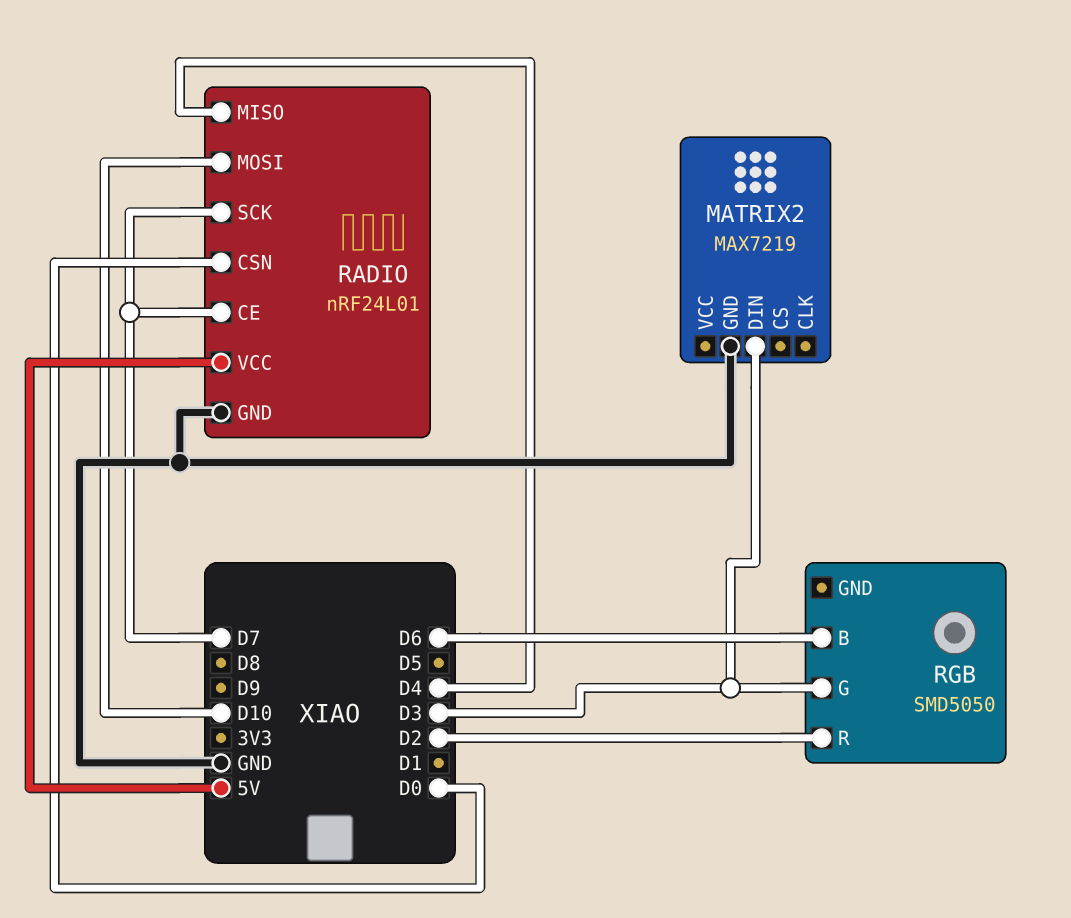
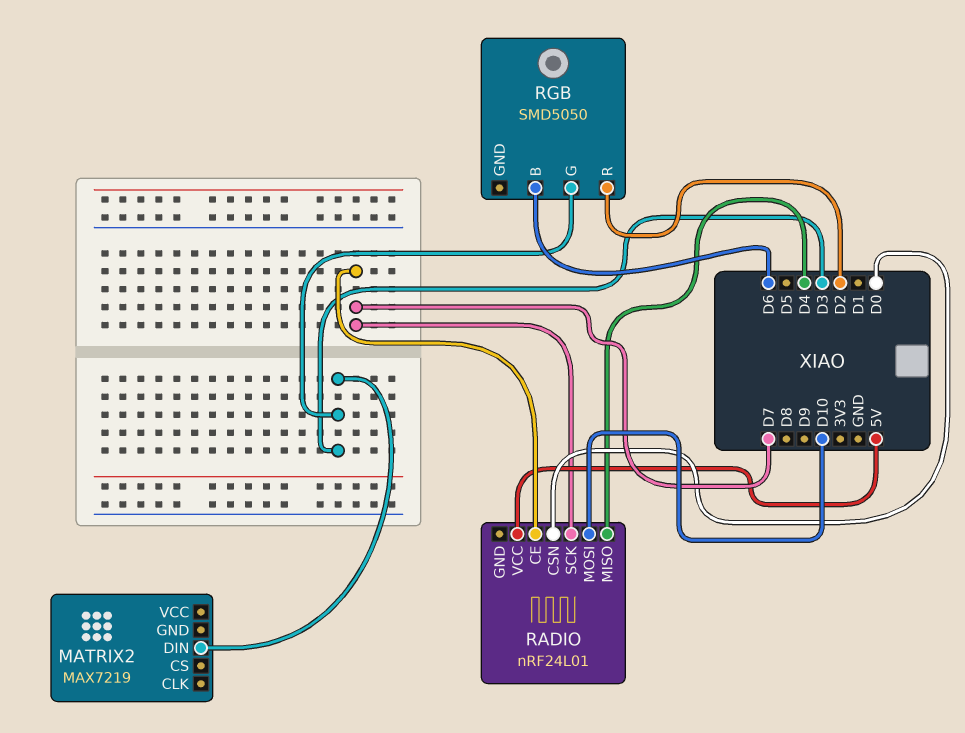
MATRIX2 pin GND: GND -> none
RADIO pin GND: GND -> none

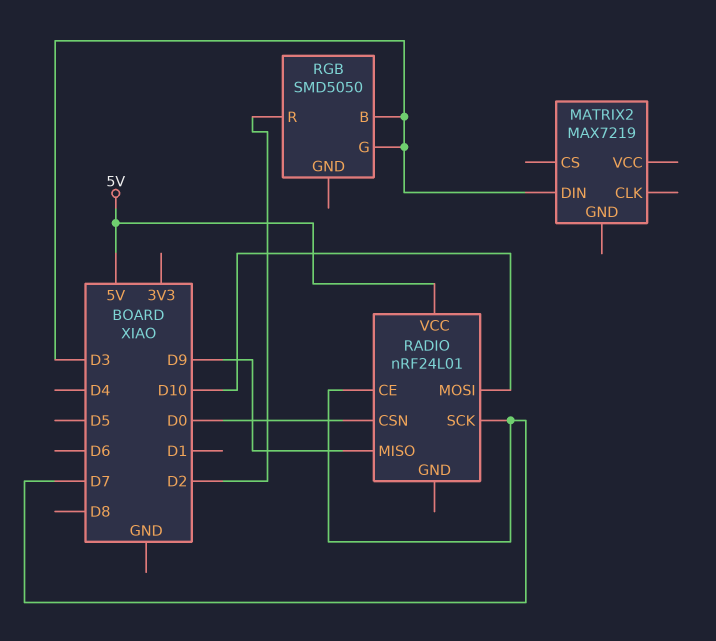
RADIO pin MISO: D4 -> D9
RGB pin B: D6 -> D3

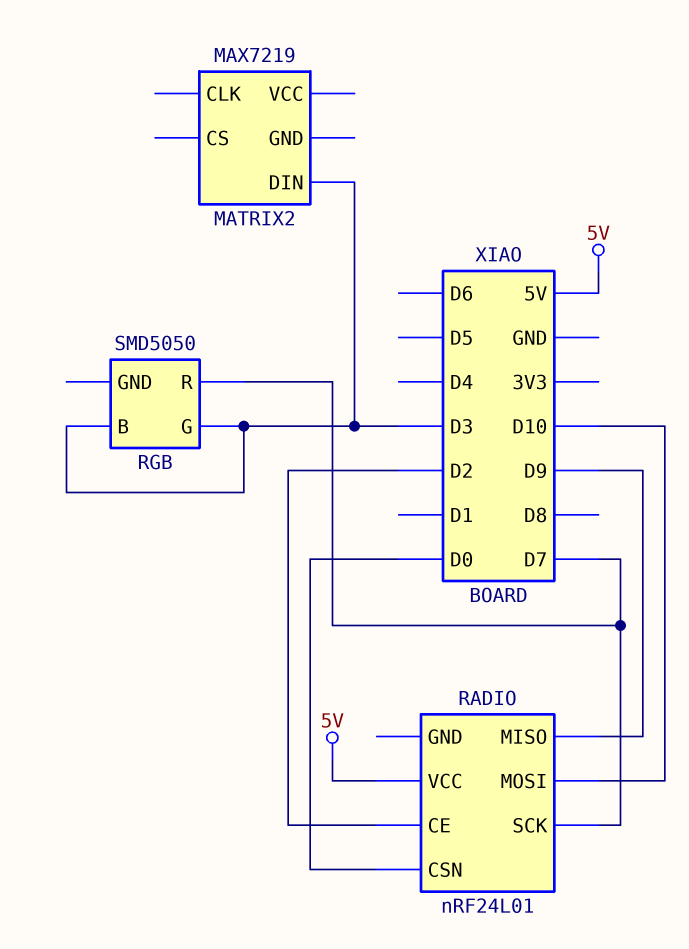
RADIO pin CE: D7 -> D2
RGB pin R: D2 -> D7

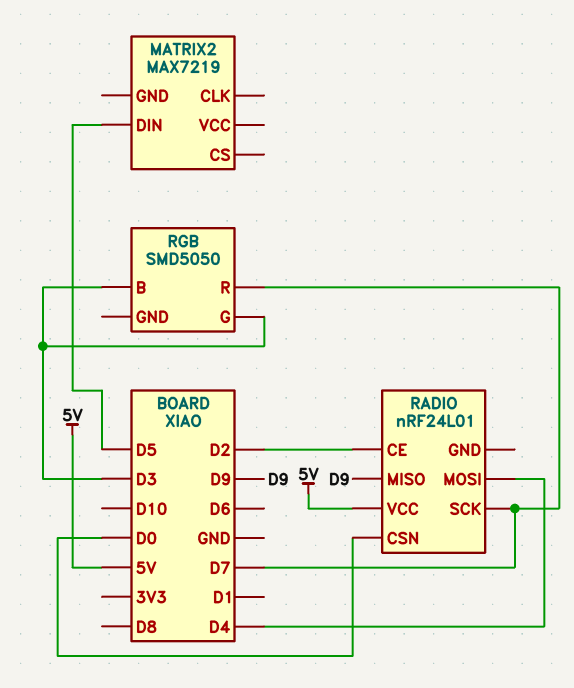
MATRIX2 pin DIN: D3 -> D5
RADIO pin MOSI: D10 -> D4

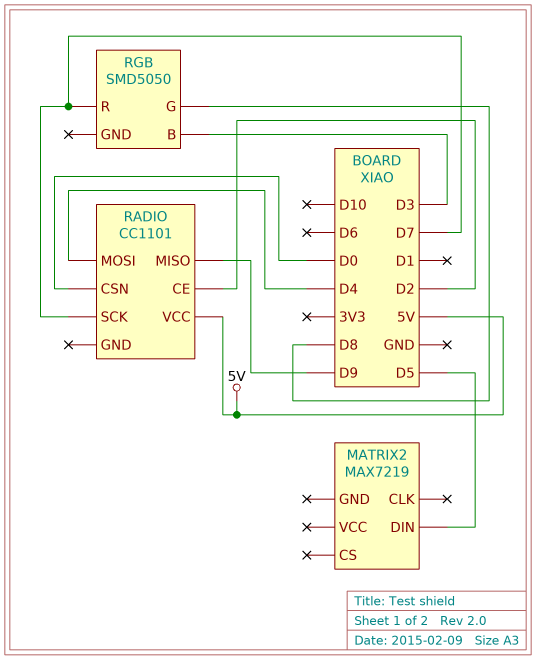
RADIO: nRF24L01 -> CC1101
RGB pin G: D3 -> D8

